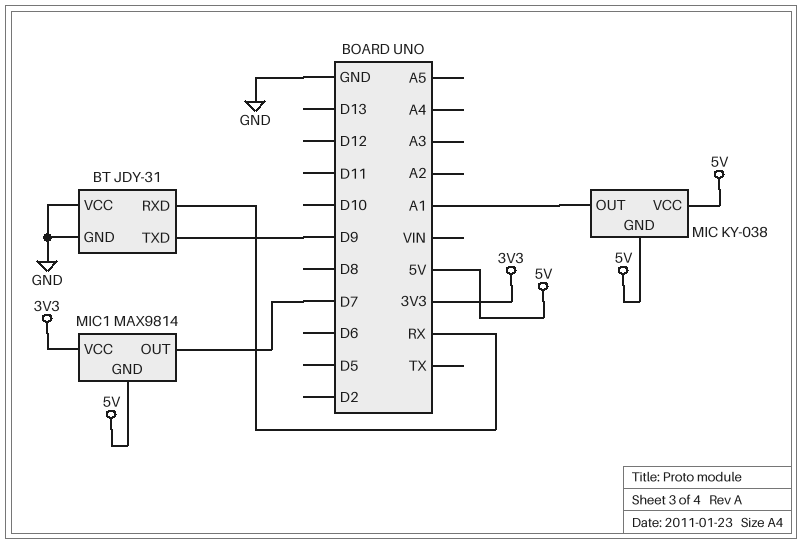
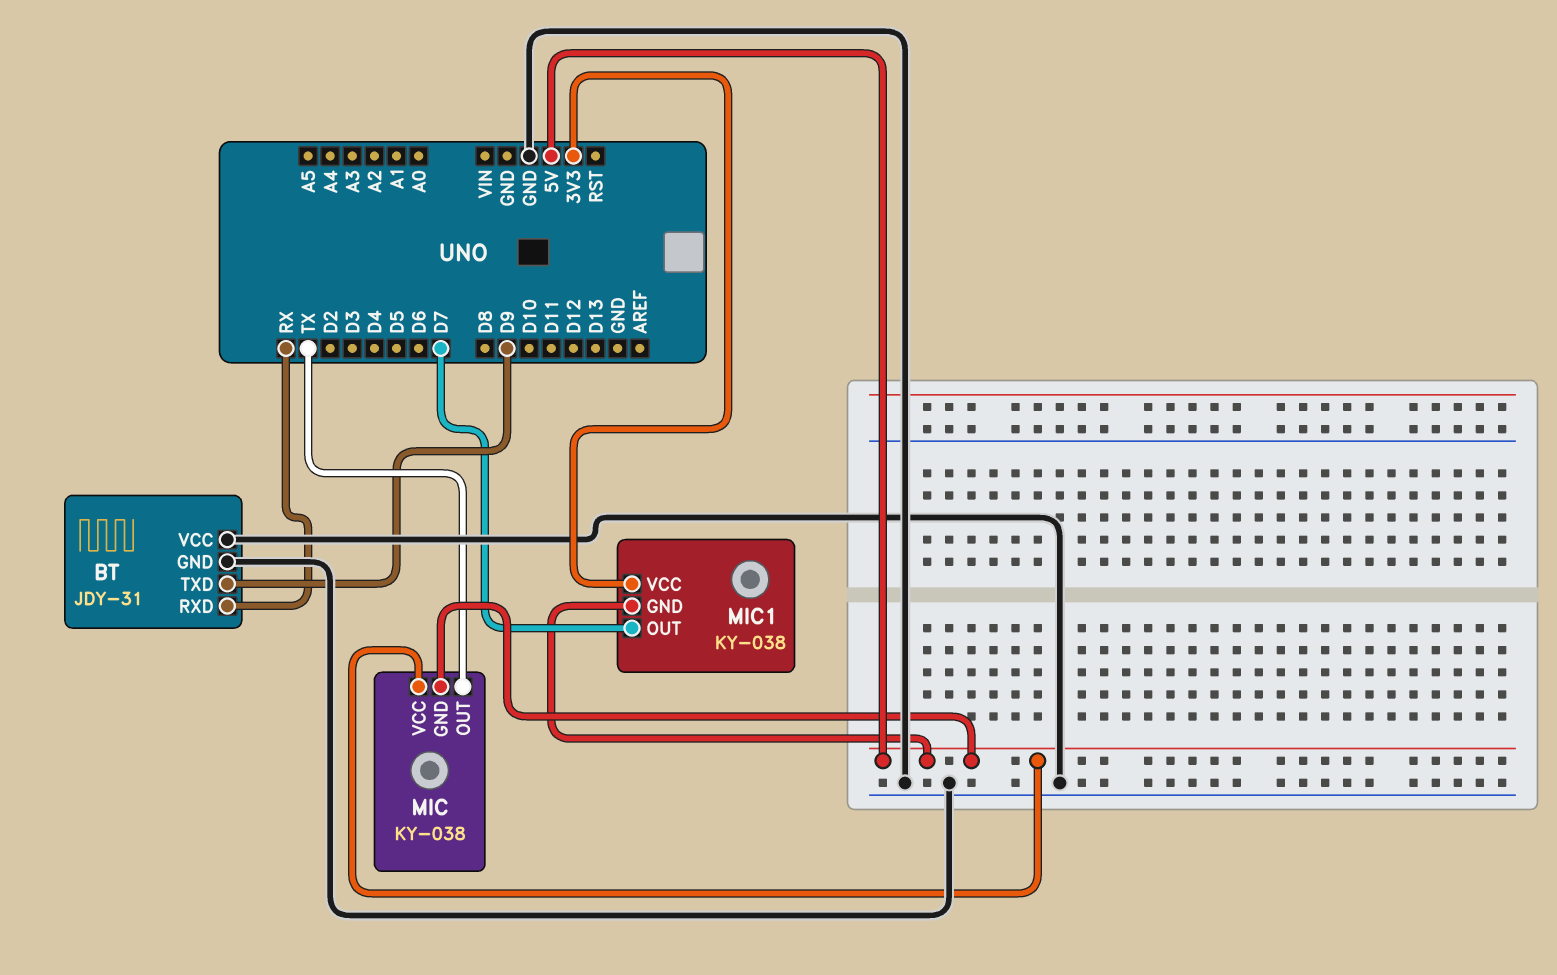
MIC pin OUT: A1 -> TX
MIC1: MAX9814 -> KY-038

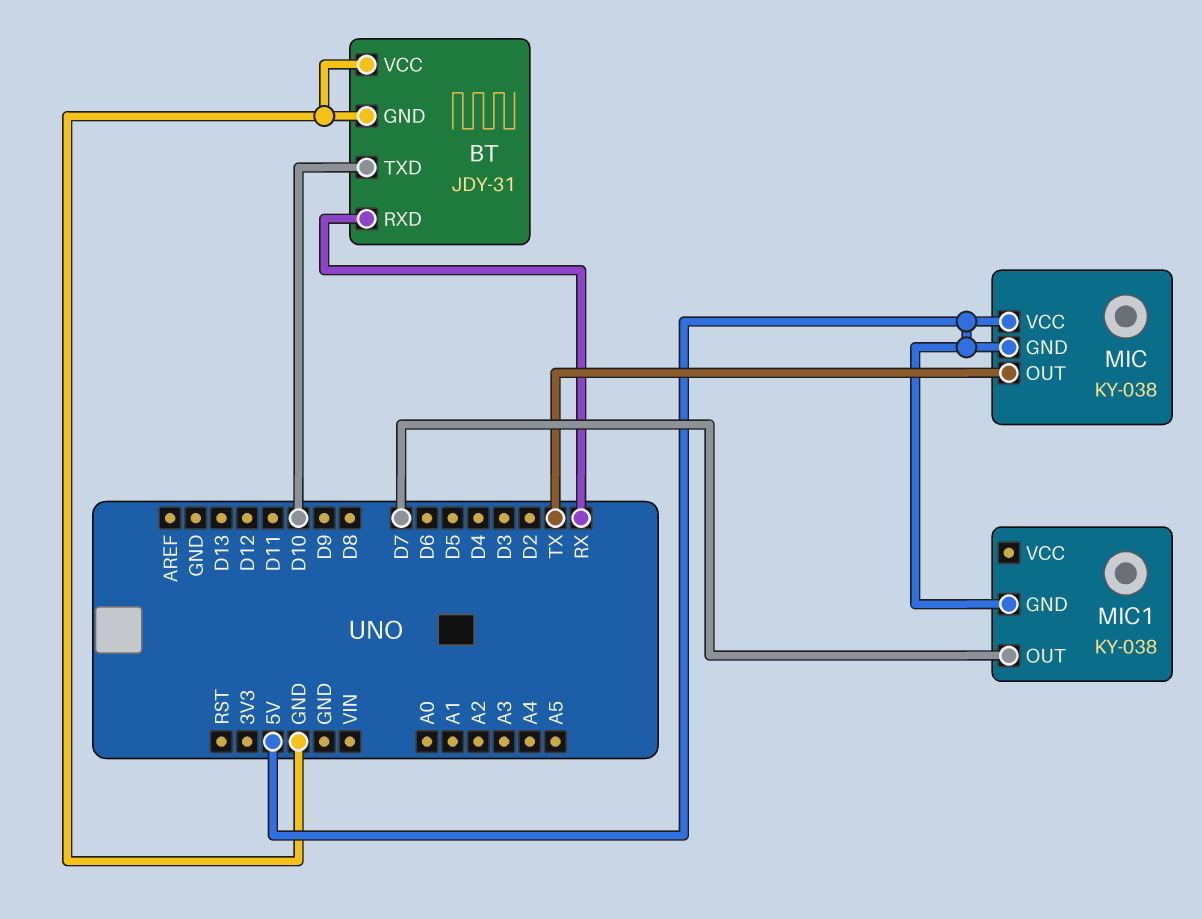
BT pin TXD: D9 -> D10
MIC1 pin VCC: 3V3 -> none

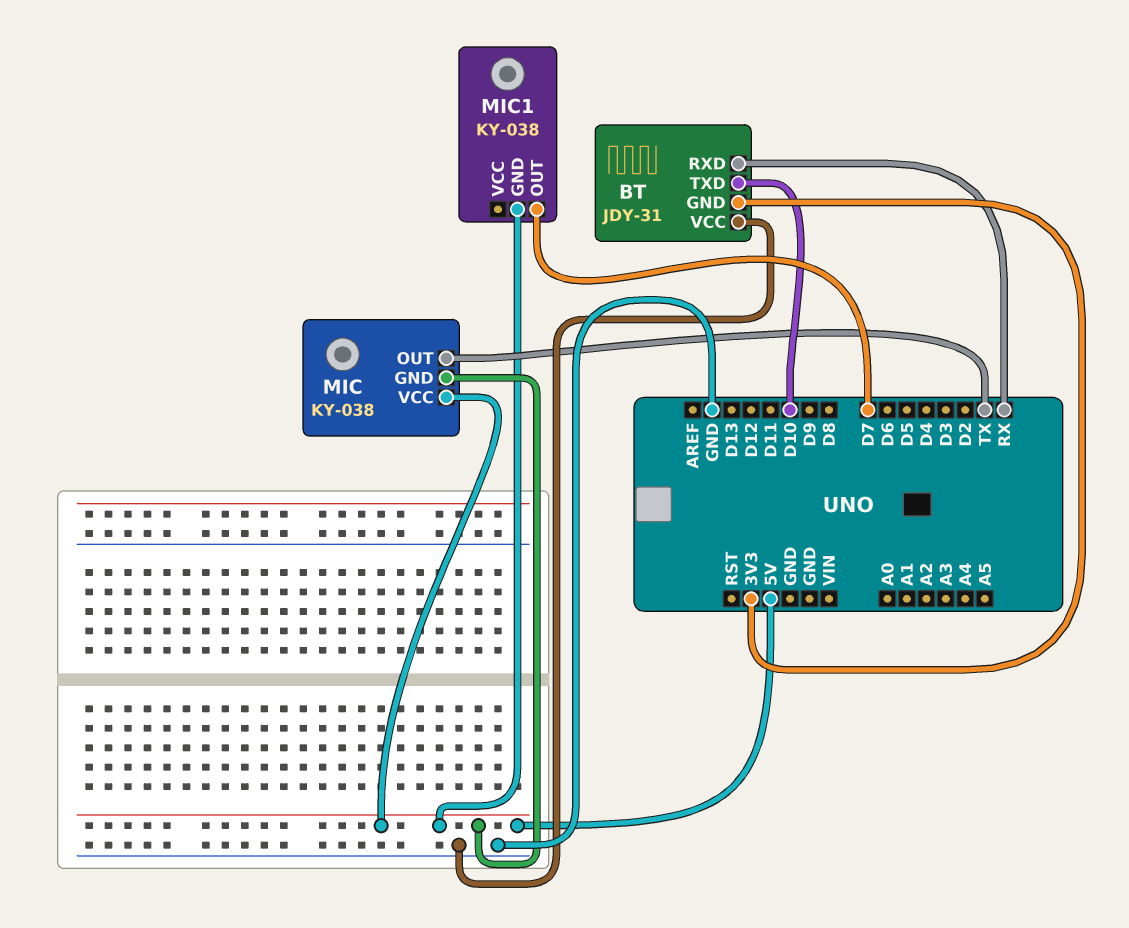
BT pin GND: GND -> 3V3

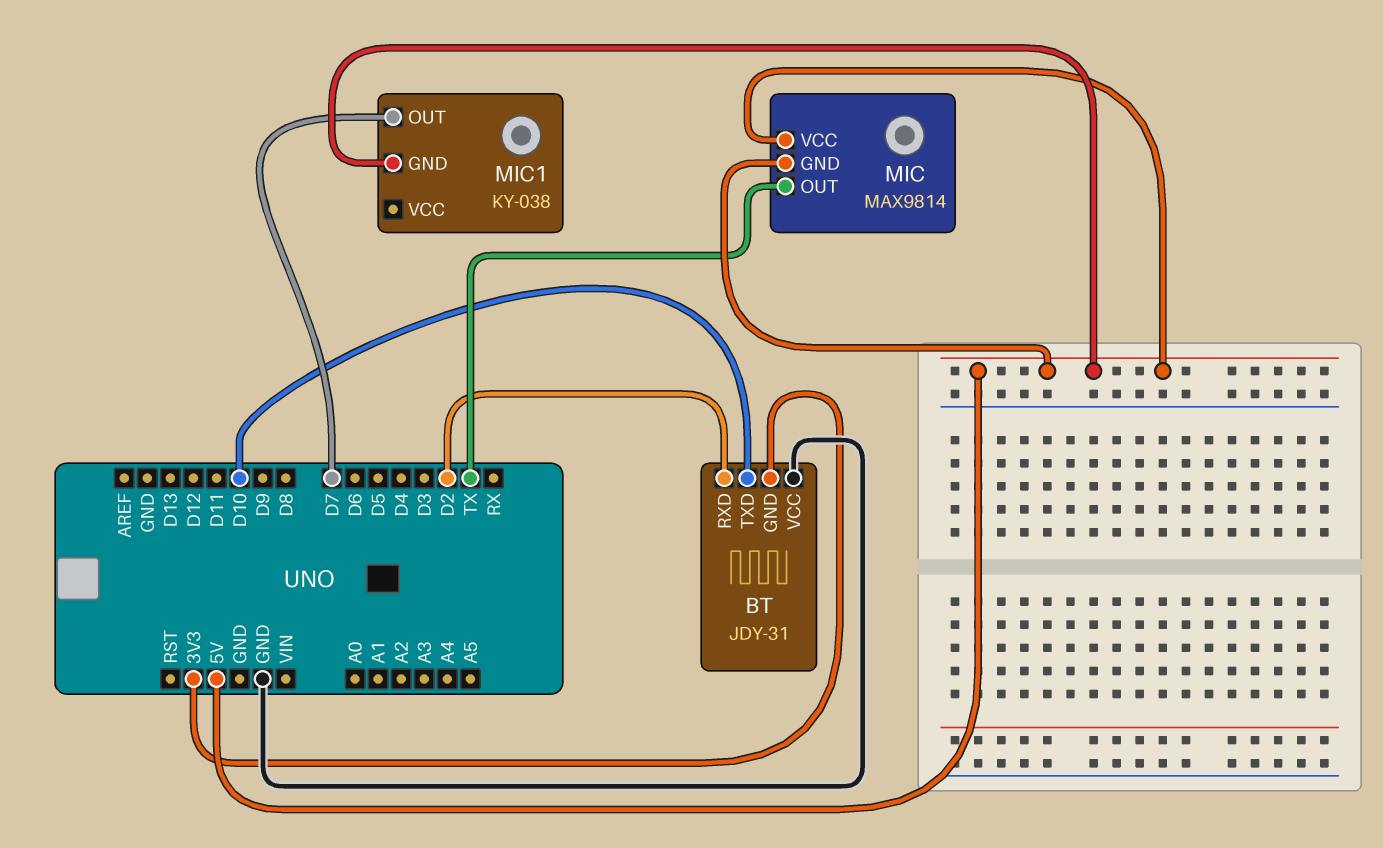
BT pin RXD: RX -> D2
MIC: KY-038 -> MAX9814

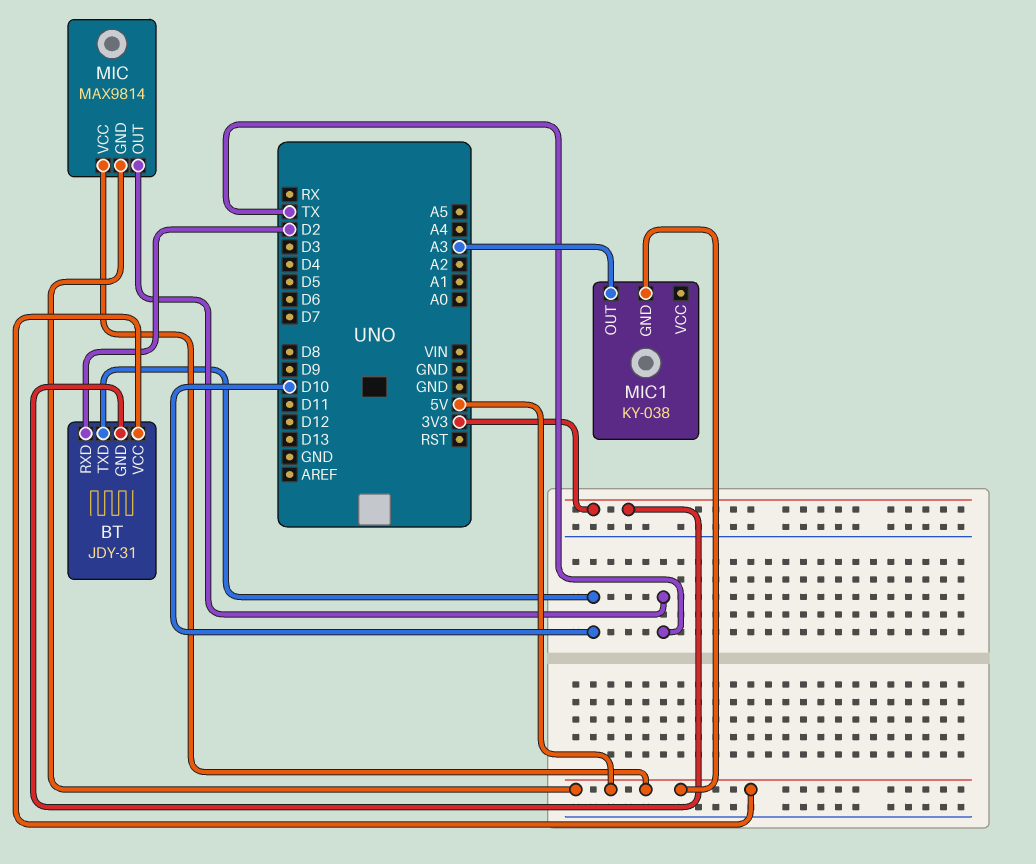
BT pin VCC: GND -> 5V
MIC1 pin OUT: D7 -> A3

